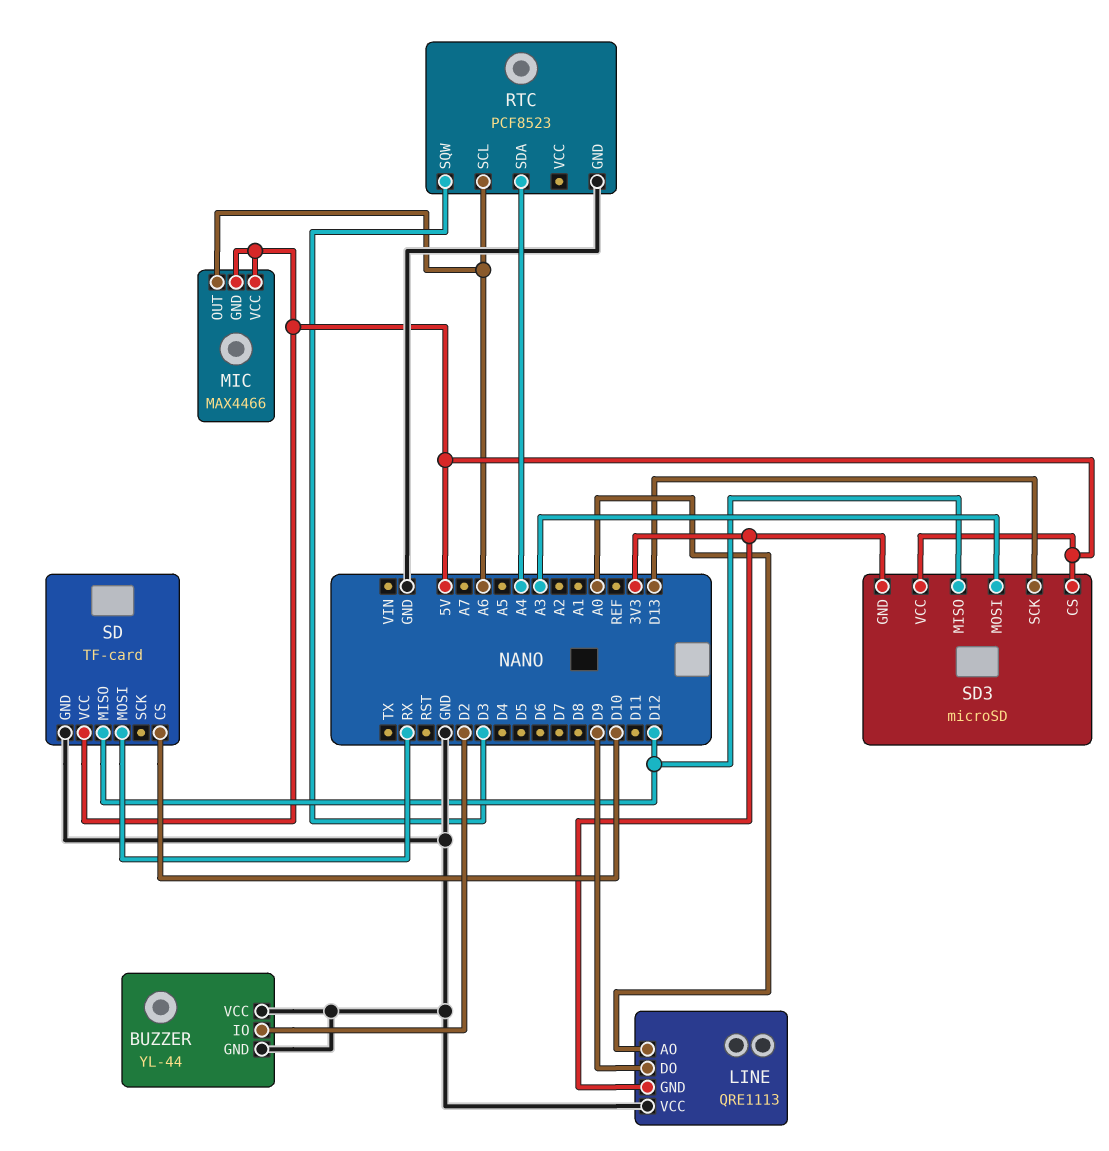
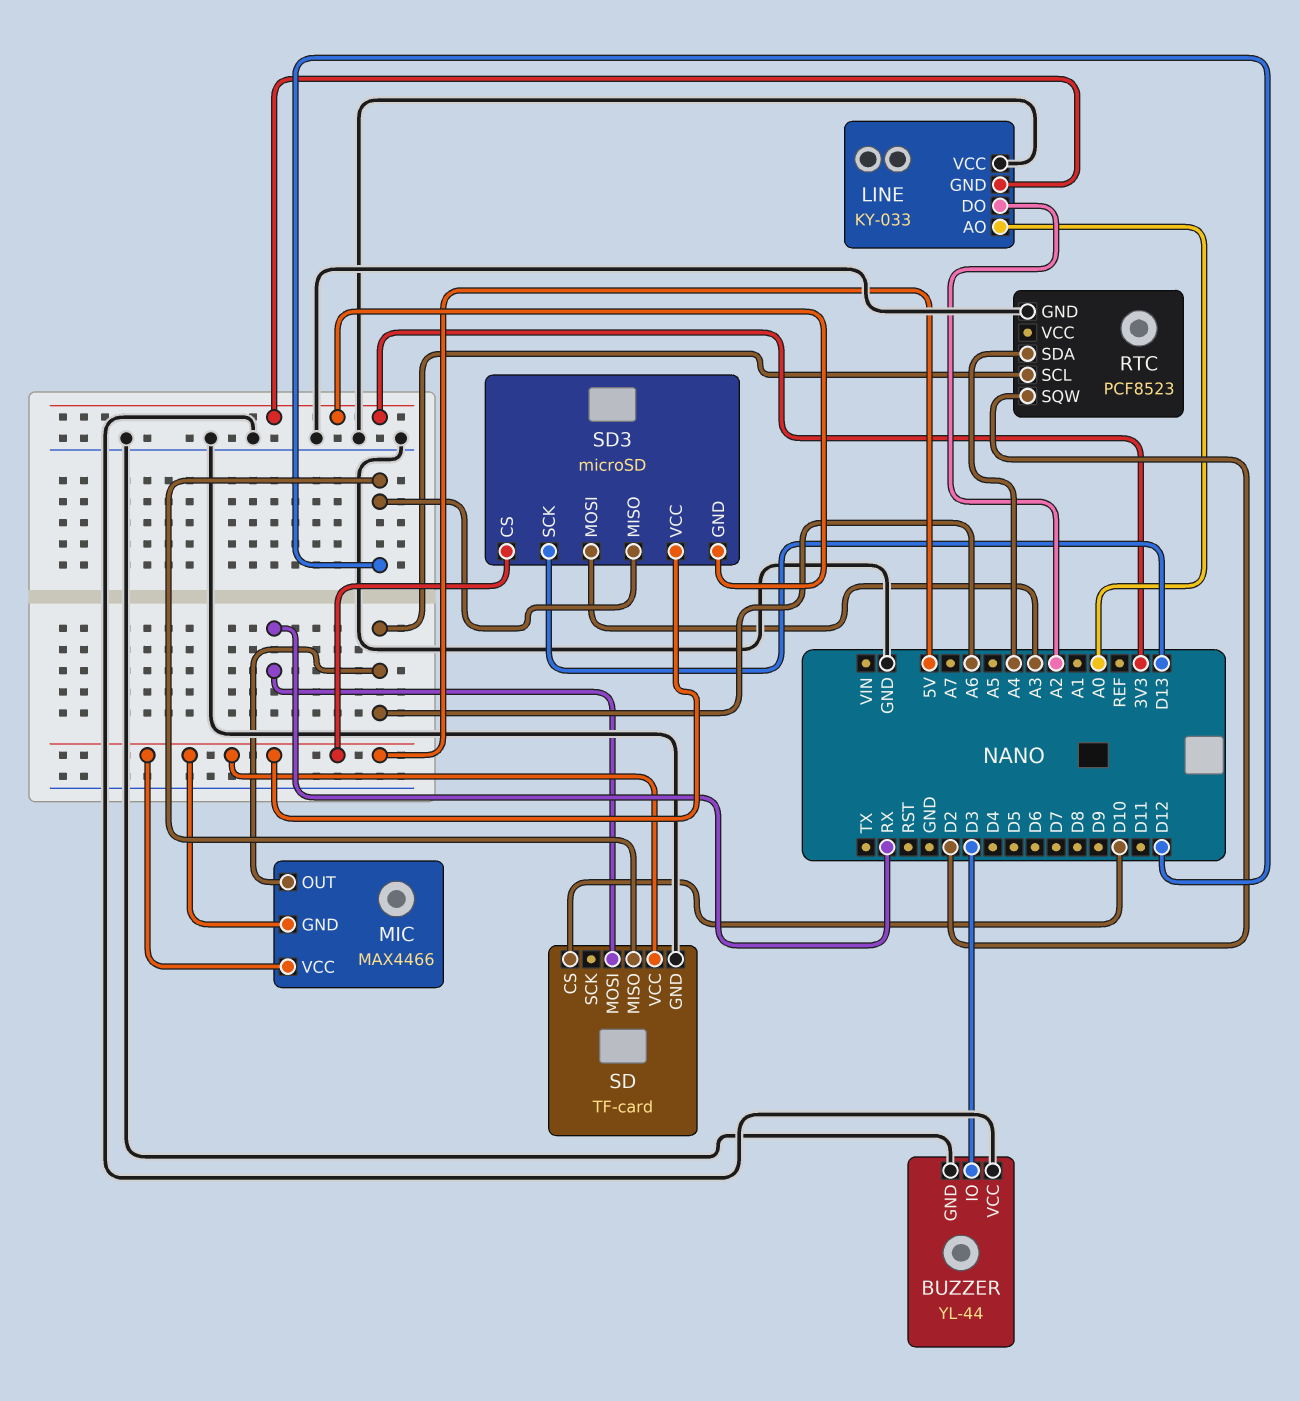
BUZZER pin IO: D2 -> D3
LINE: QRE1113 -> KY-033
LINE pin DO: D9 -> A2
RTC pin SQW: D3 -> D2

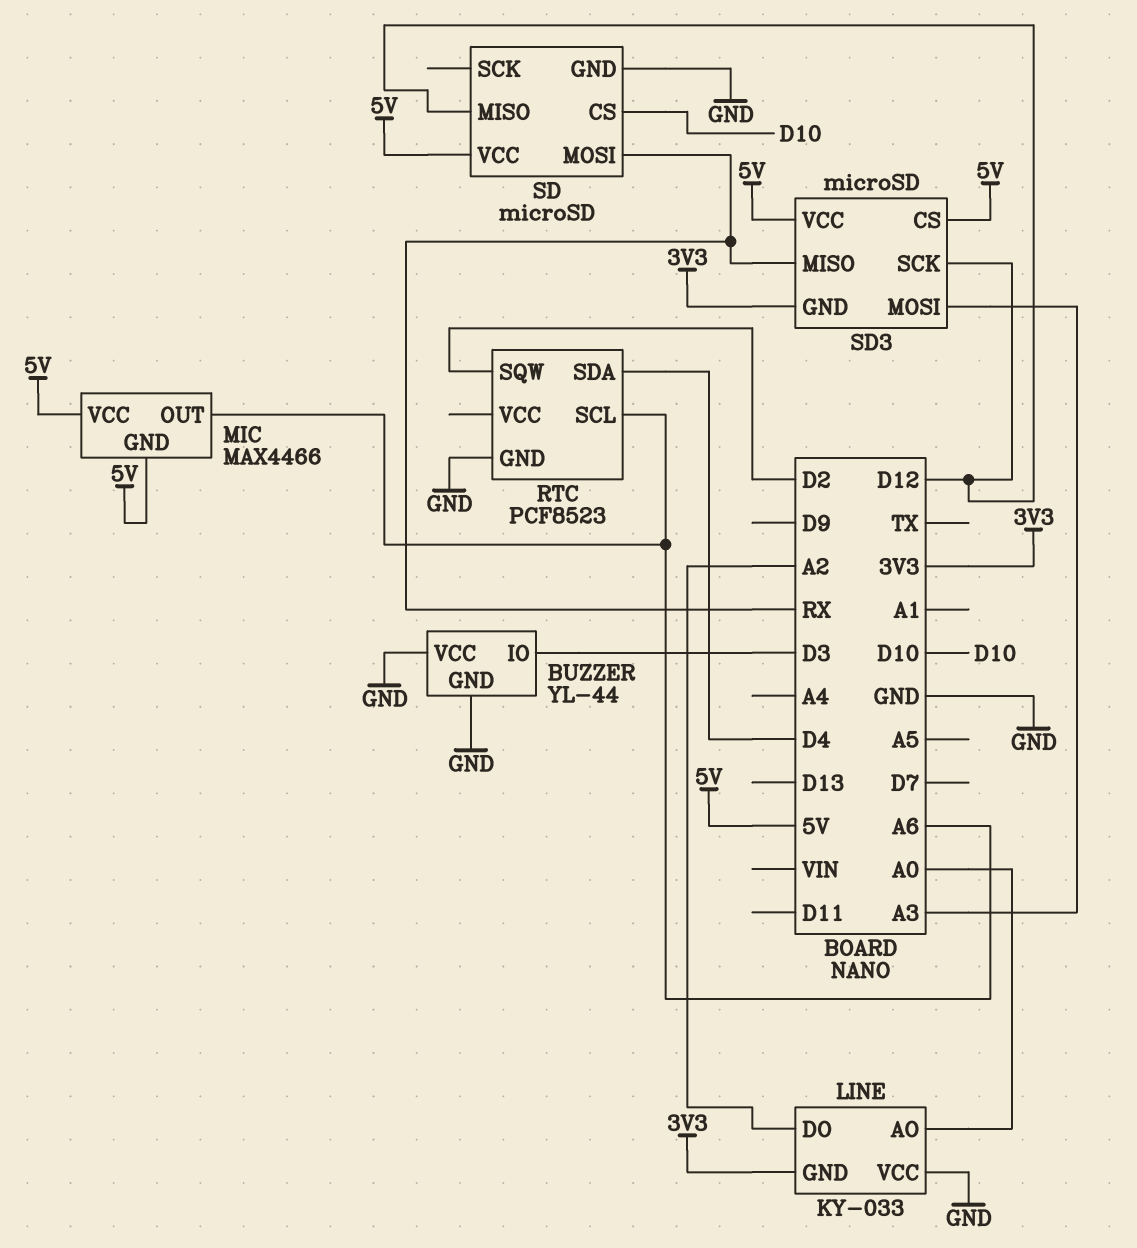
RTC pin SDA: A4 -> D4
SD: TF-card -> microSD
SD3 pin MISO: D12 -> RX
SD3 pin SCK: D13 -> D12

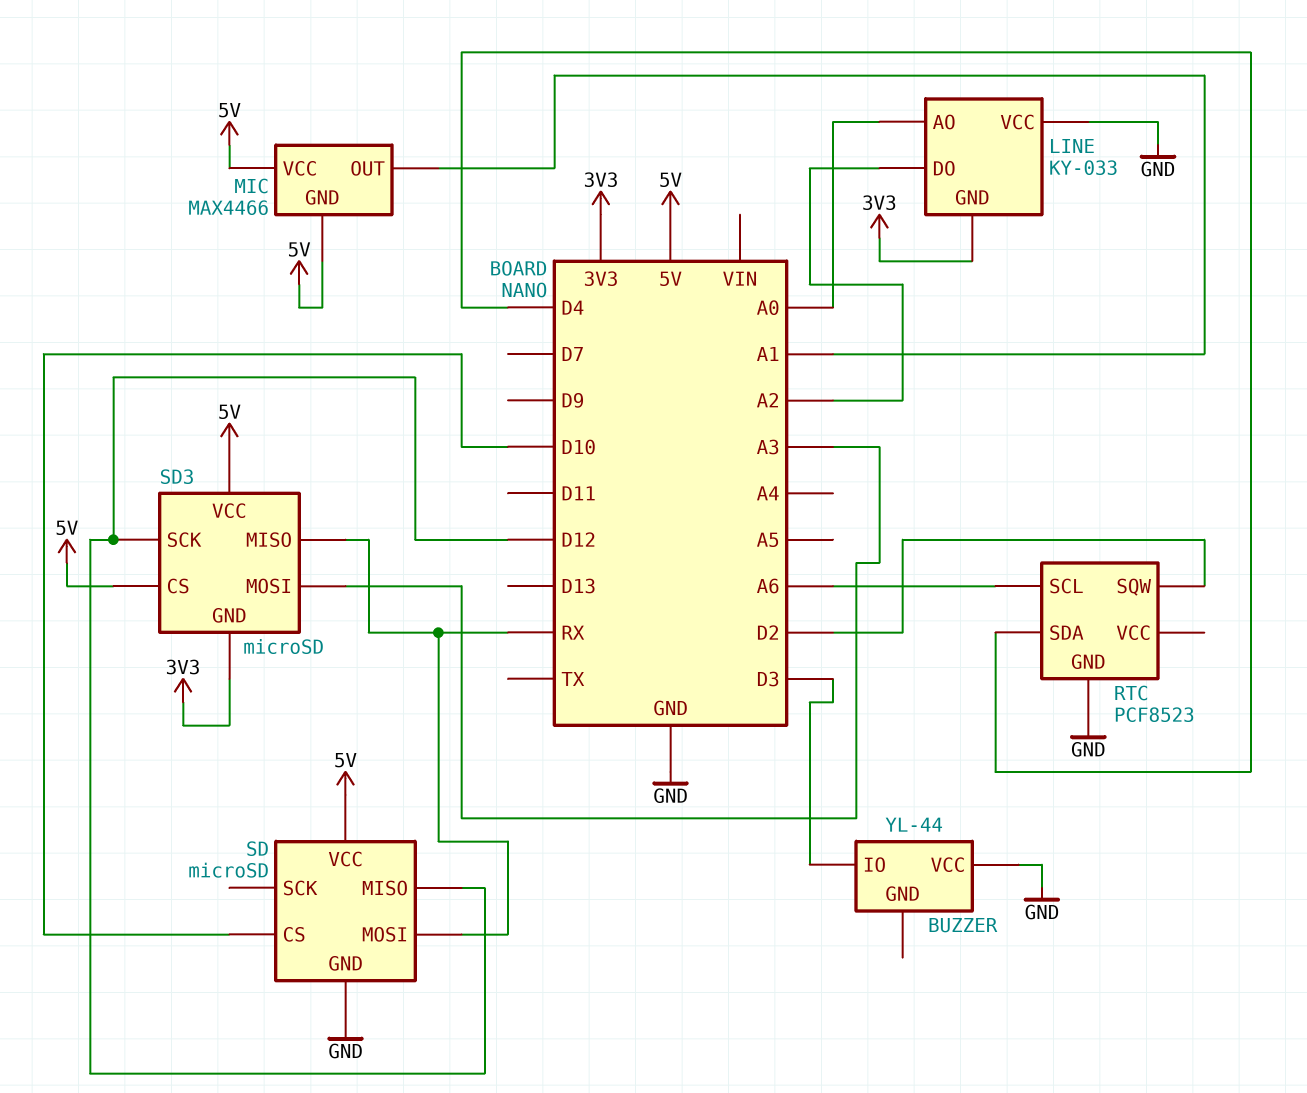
BUZZER pin GND: GND -> none
MIC pin OUT: A6 -> A1

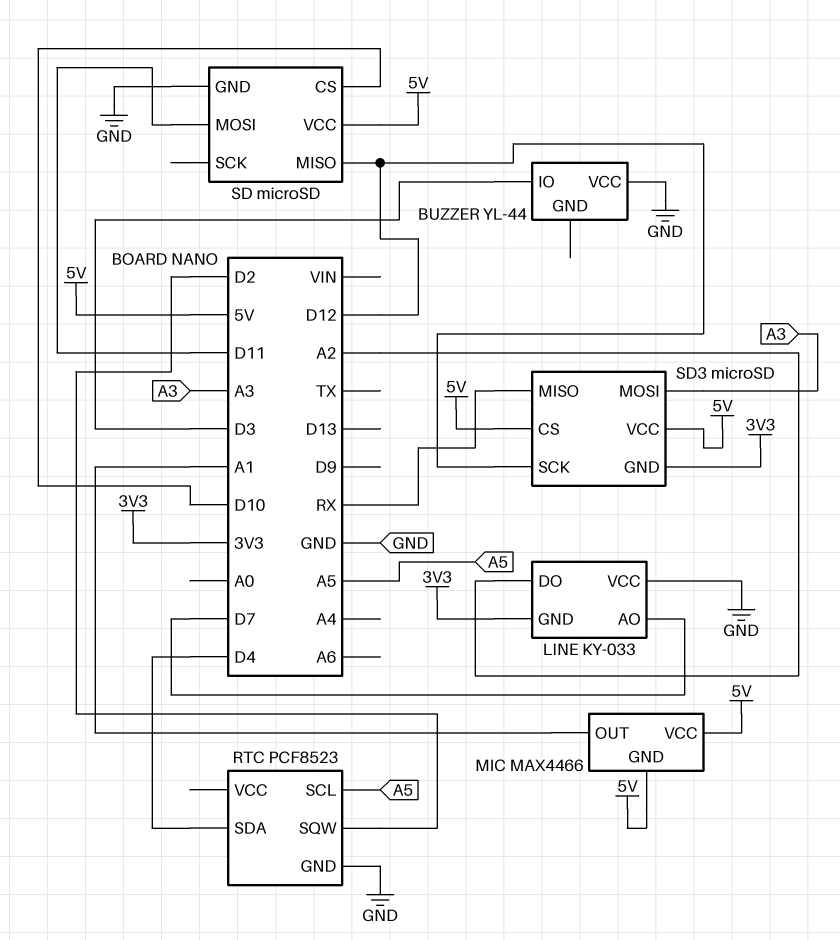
LINE pin AO: A0 -> D7
RTC pin SCL: A6 -> A5
SD pin MOSI: RX -> D11

